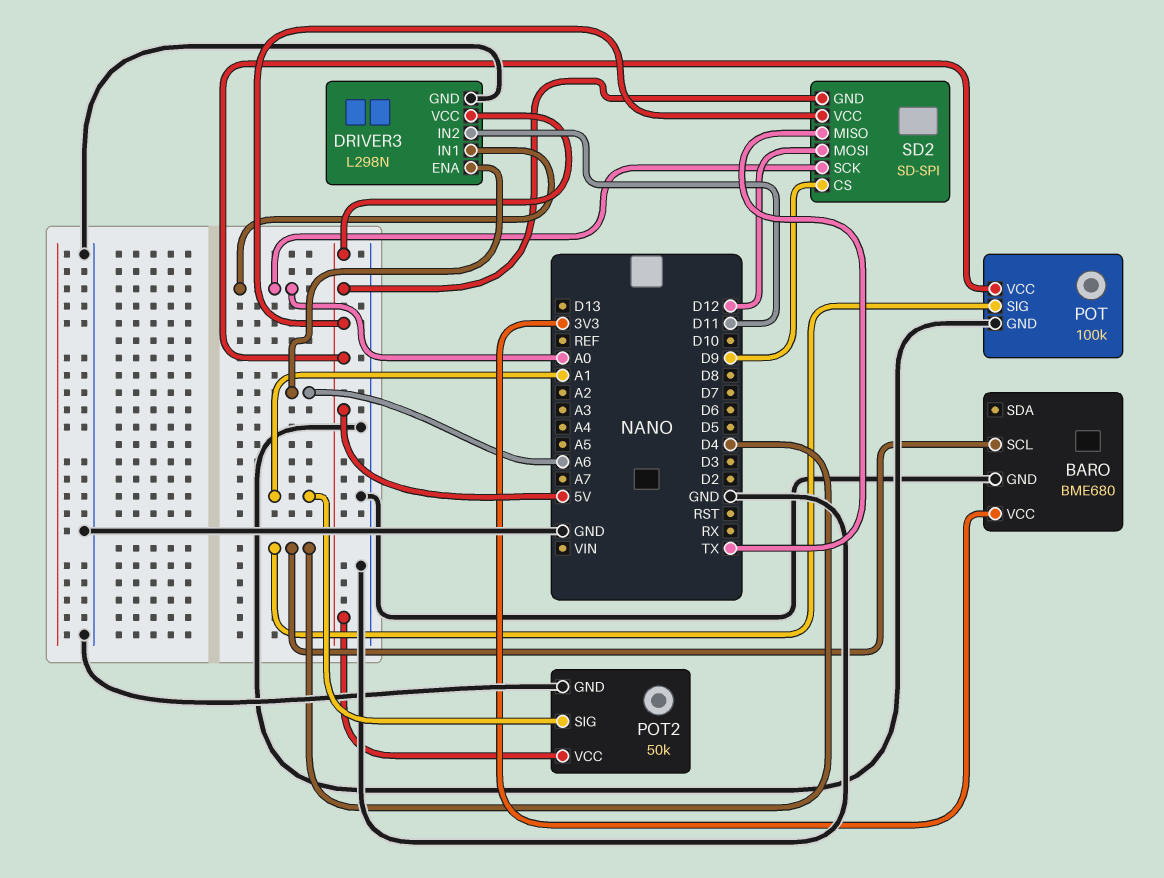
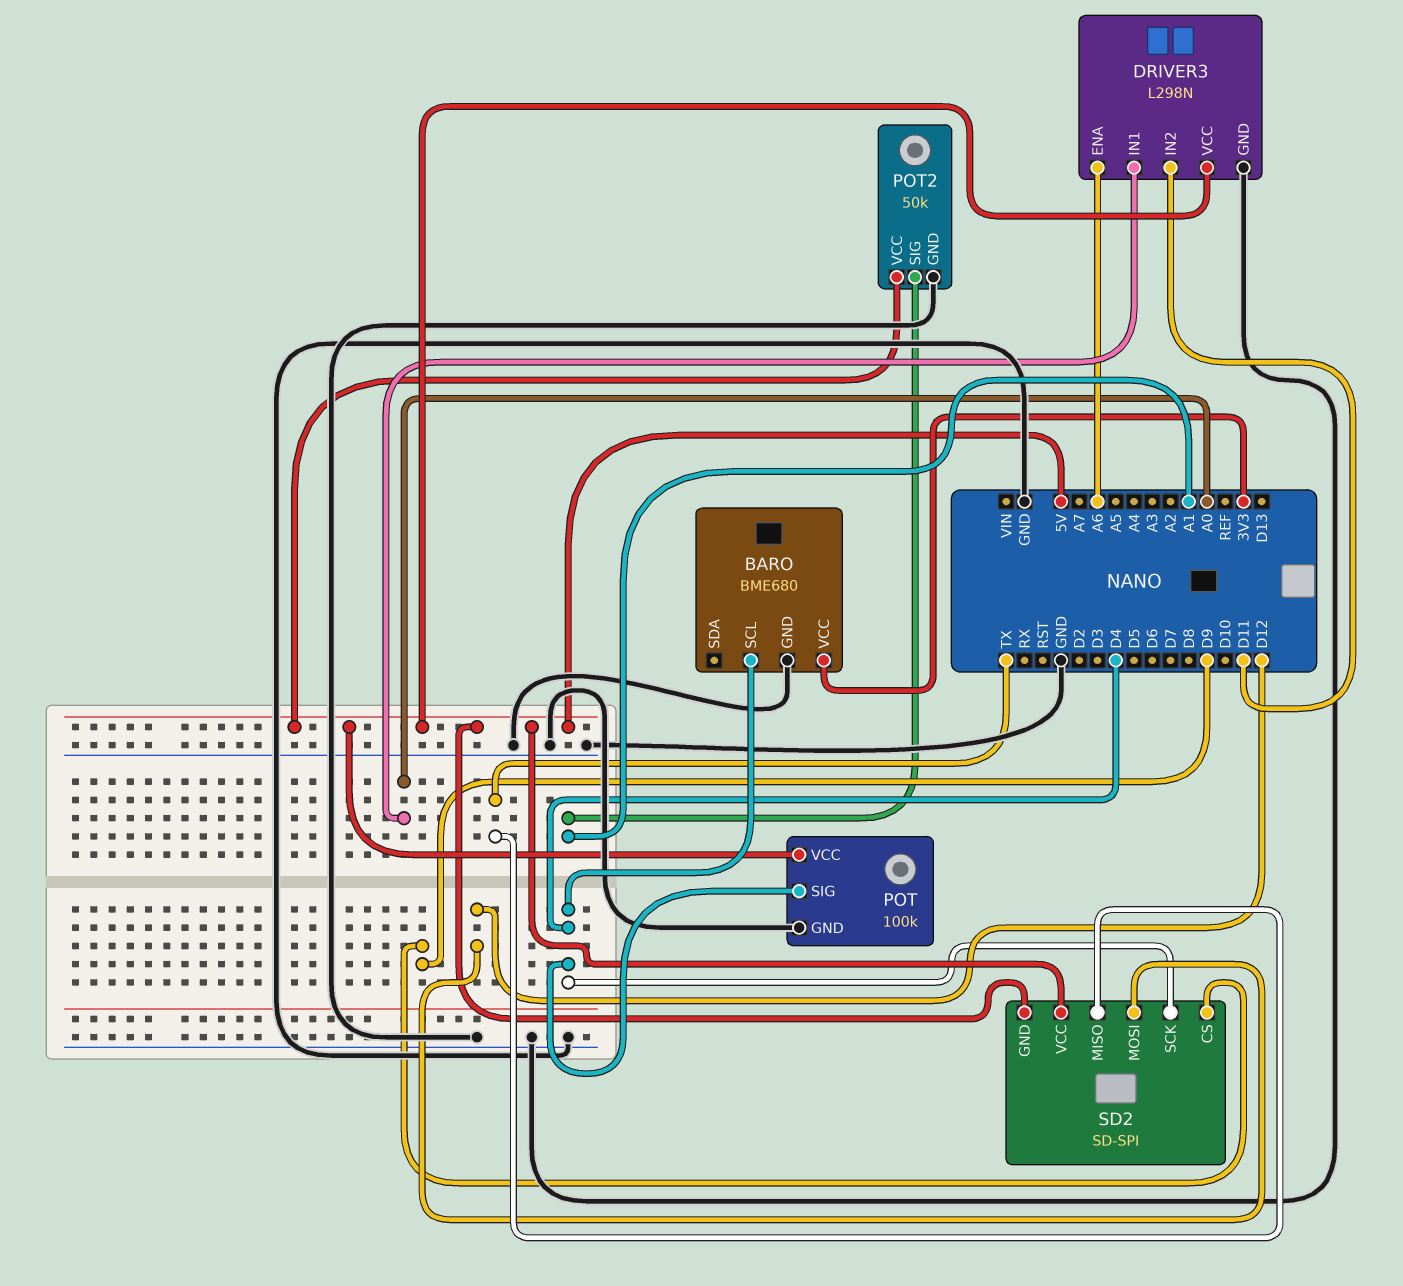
SD2 pin SCK: A0 -> D4

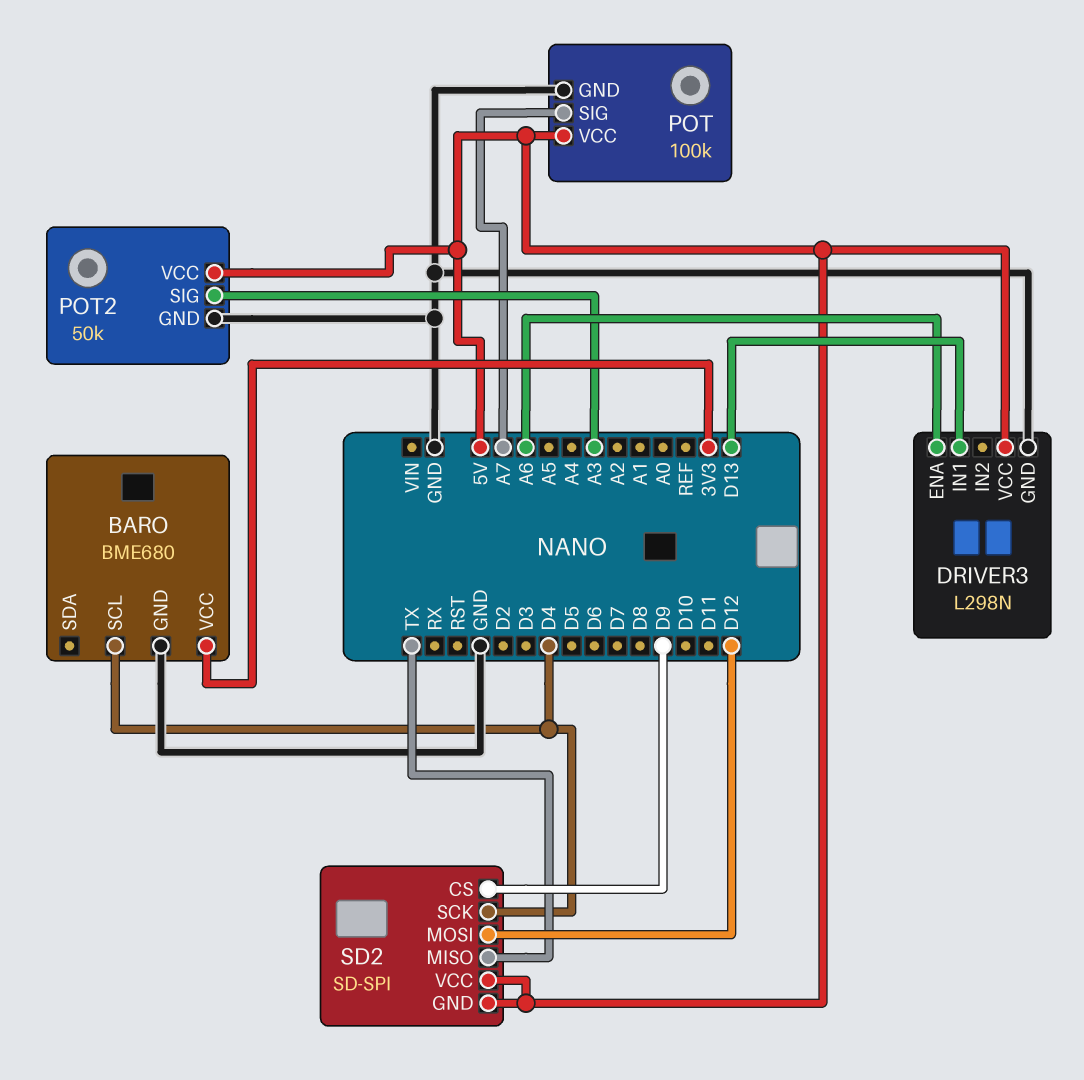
DRIVER3 pin IN1: A0 -> D13
DRIVER3 pin IN2: D11 -> none
POT pin SIG: D4 -> A7
POT2 pin SIG: A1 -> A3

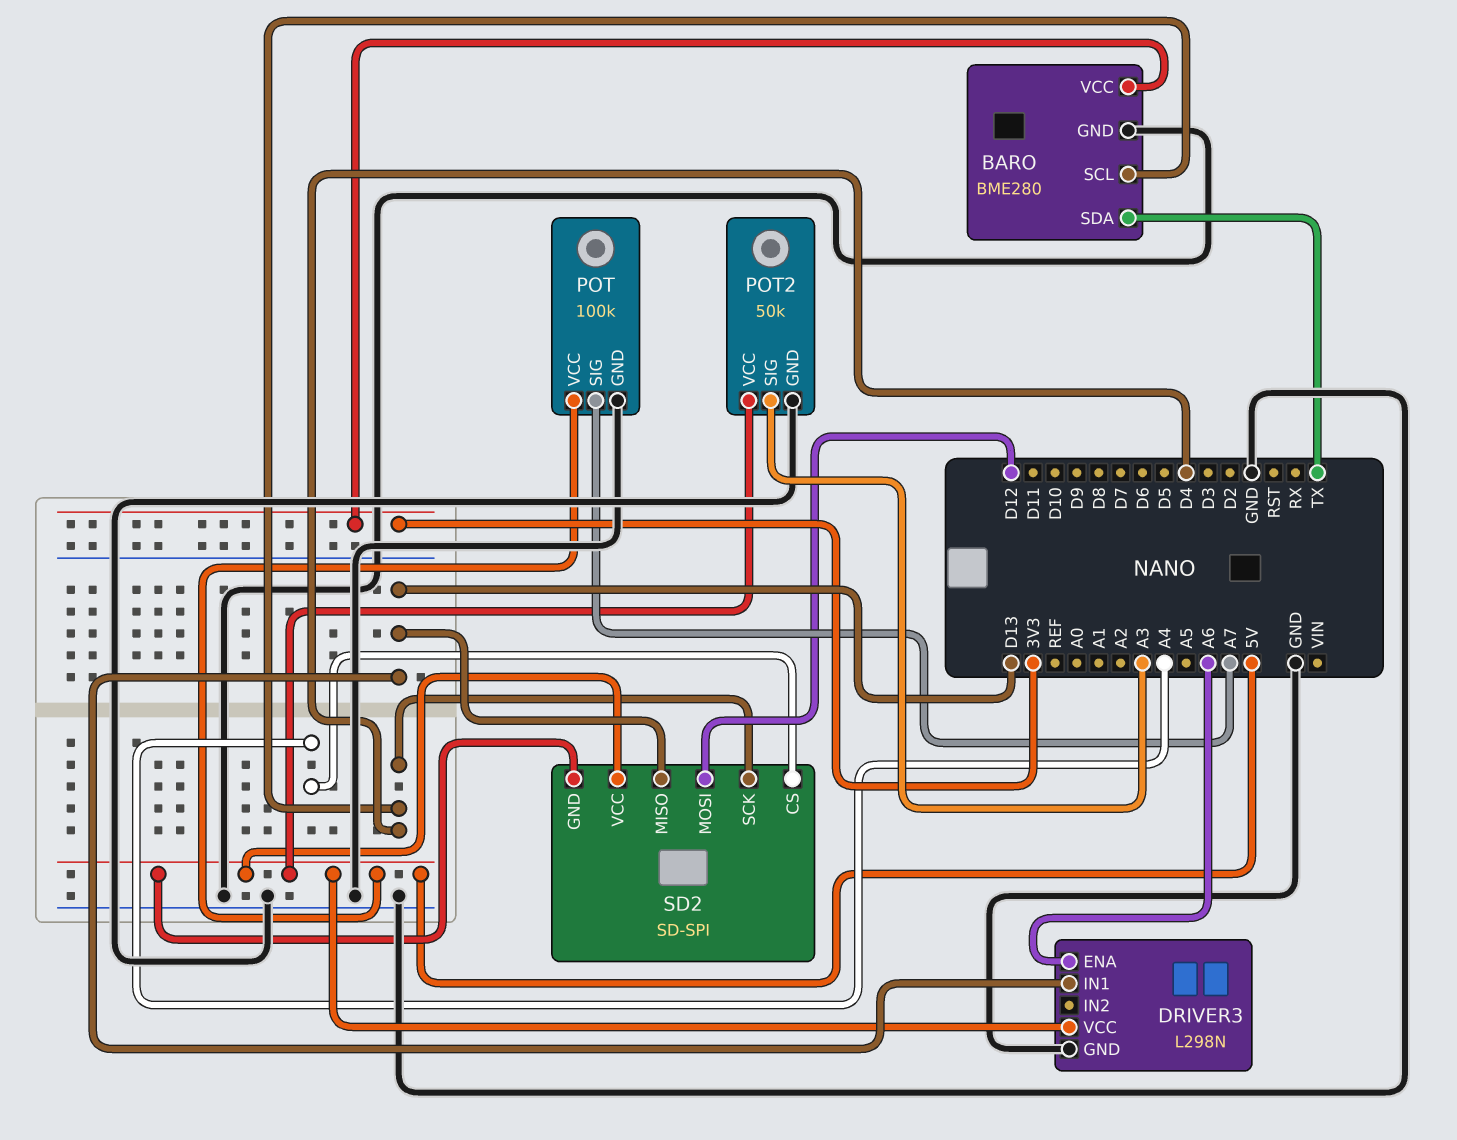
BARO: BME680 -> BME280
BARO pin SDA: none -> TX
SD2 pin CS: D9 -> A4
SD2 pin MISO: TX -> D13

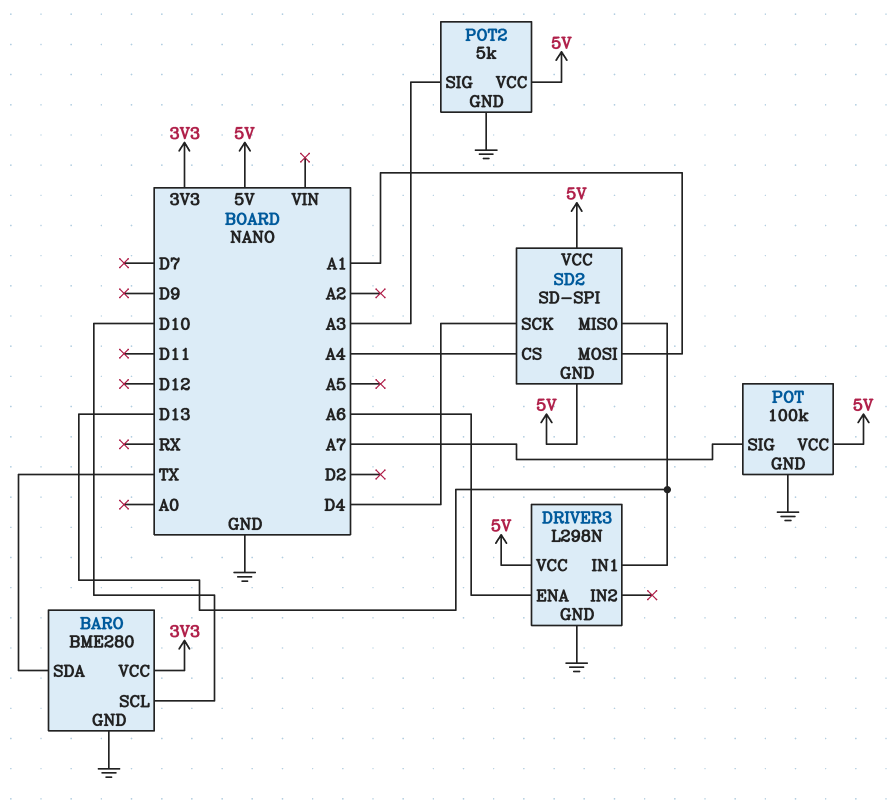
BARO pin SCL: D4 -> D10
POT2: 50k -> 5k
SD2 pin MOSI: D12 -> A1

